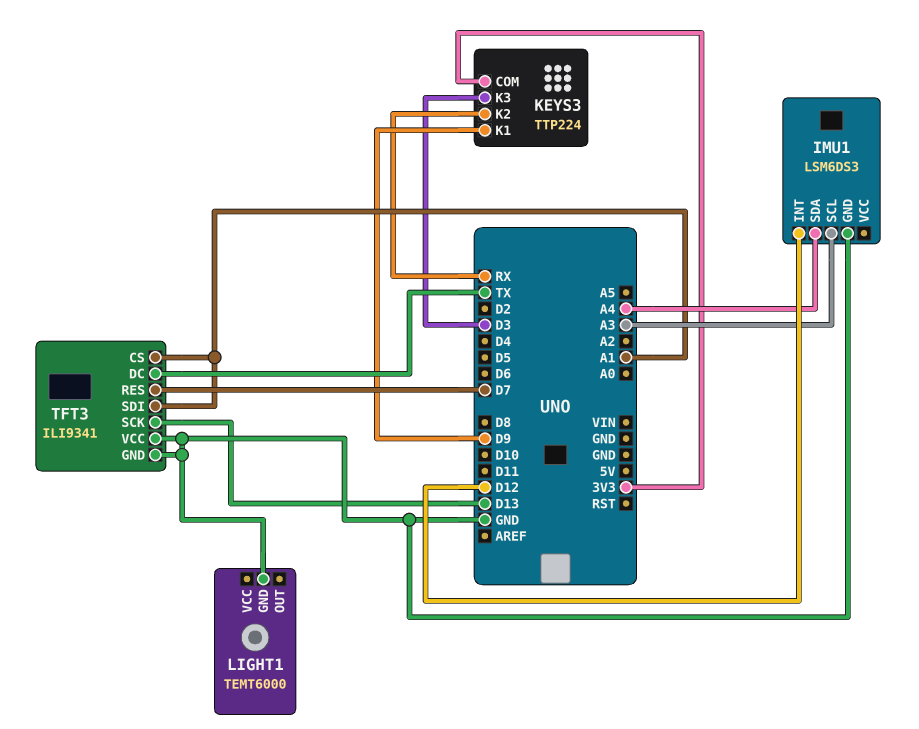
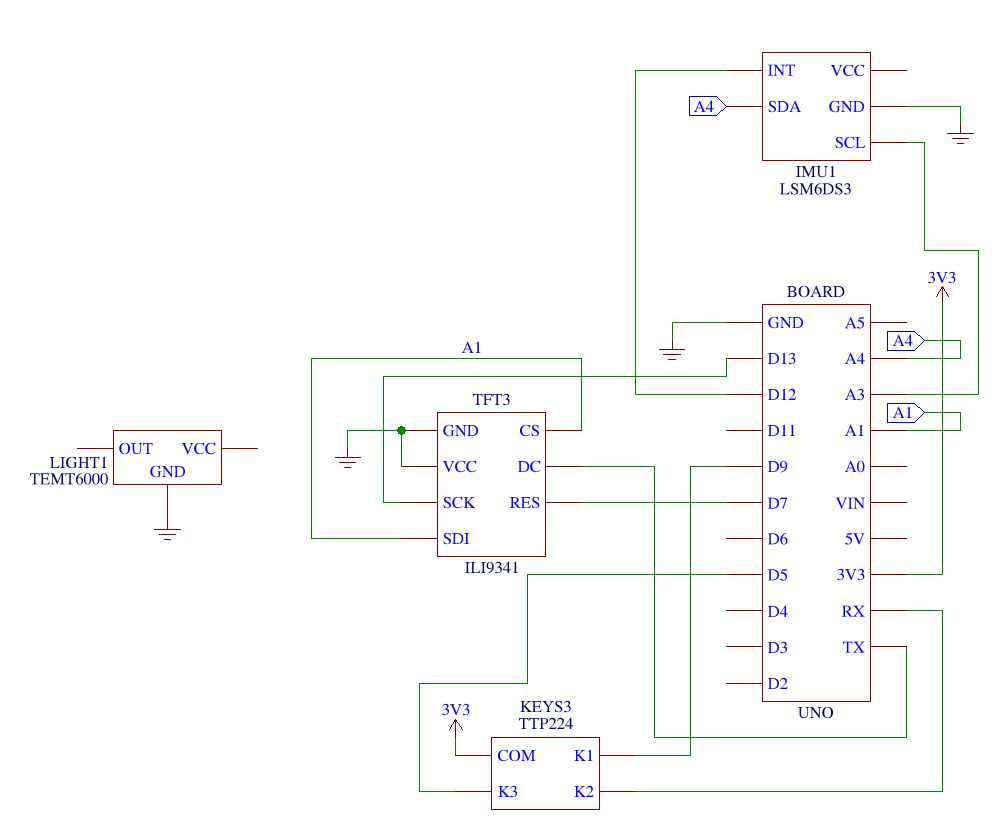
KEYS3 pin K3: D3 -> D5

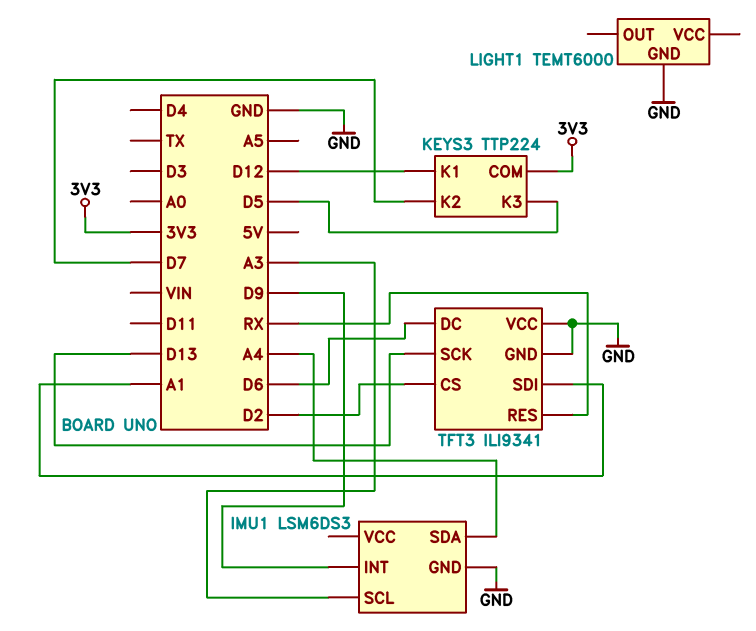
IMU1 pin INT: D12 -> D9
KEYS3 pin K1: D9 -> D12
KEYS3 pin K2: RX -> D7
TFT3 pin CS: A1 -> D2
TFT3 pin DC: TX -> D6
TFT3 pin RES: D7 -> RX

